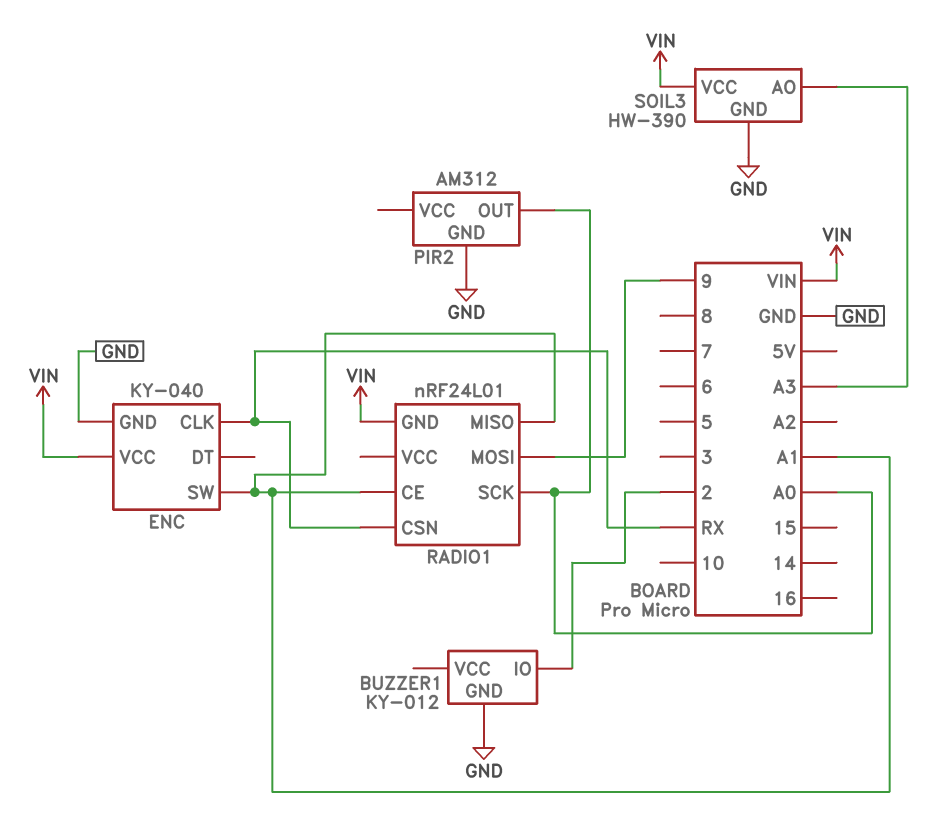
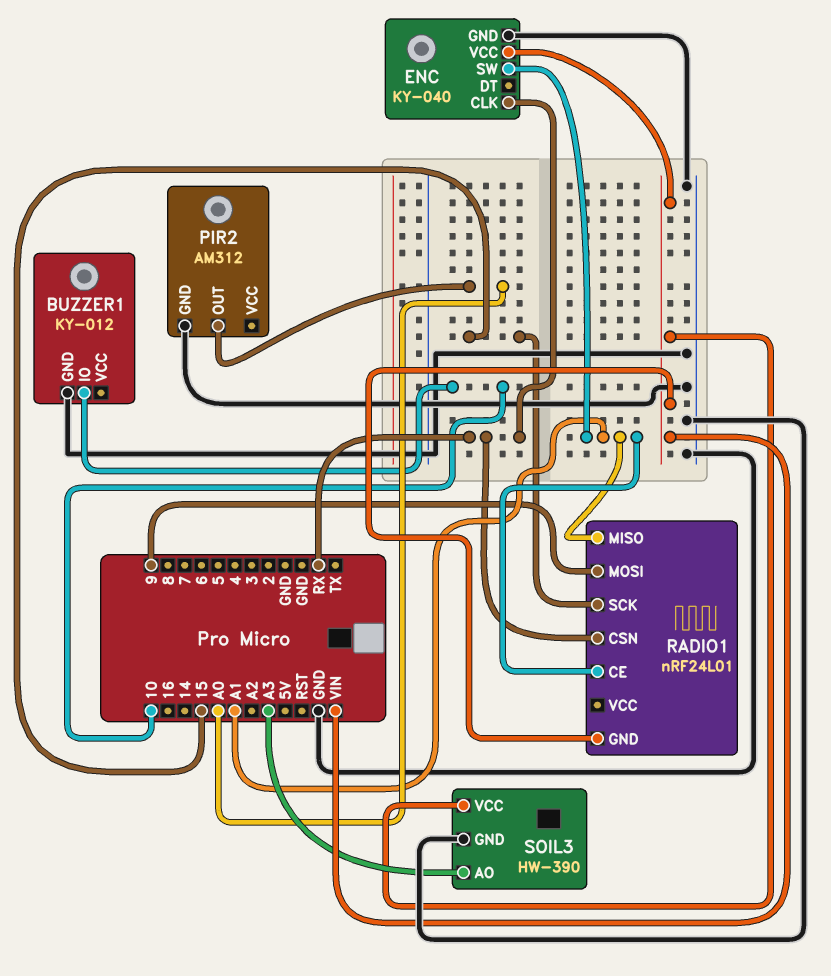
BUZZER1 pin IO: 2 -> 10
RADIO1 pin SCK: A0 -> 15

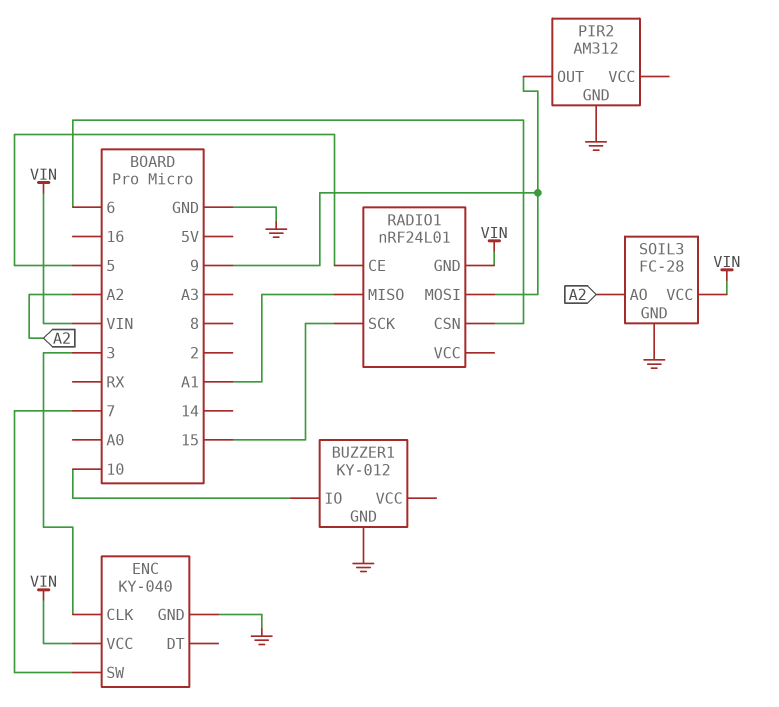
ENC pin CLK: RX -> 3
ENC pin SW: A1 -> 7
PIR2 pin OUT: A0 -> 9
RADIO1 pin CE: A1 -> 5
RADIO1 pin CSN: RX -> 6
SOIL3: HW-390 -> FC-28
SOIL3 pin AO: A3 -> A2

